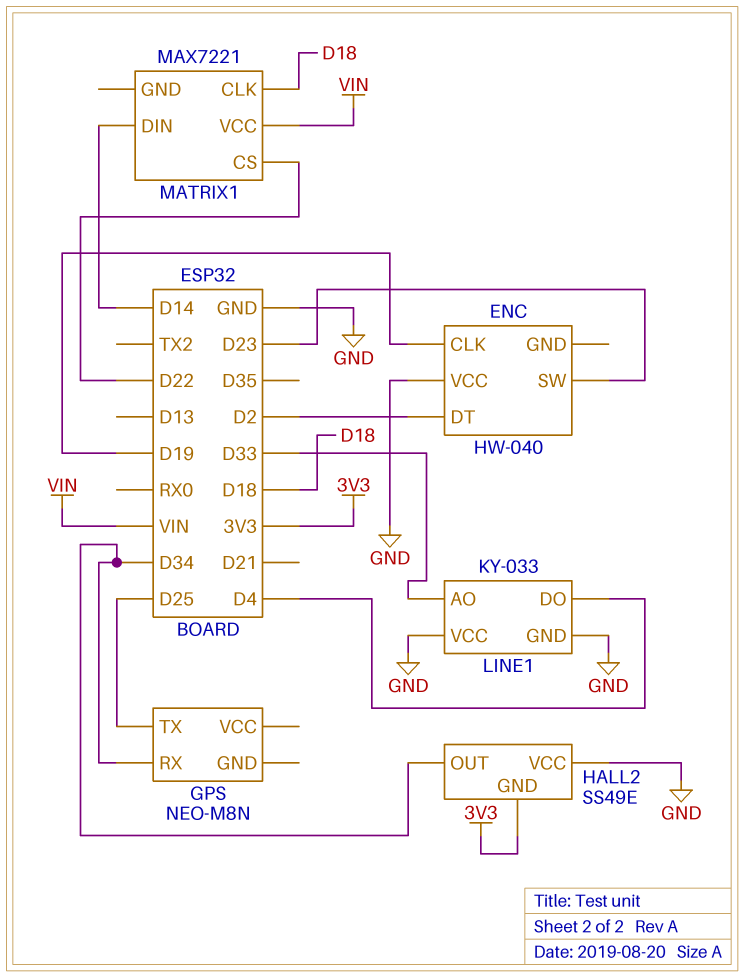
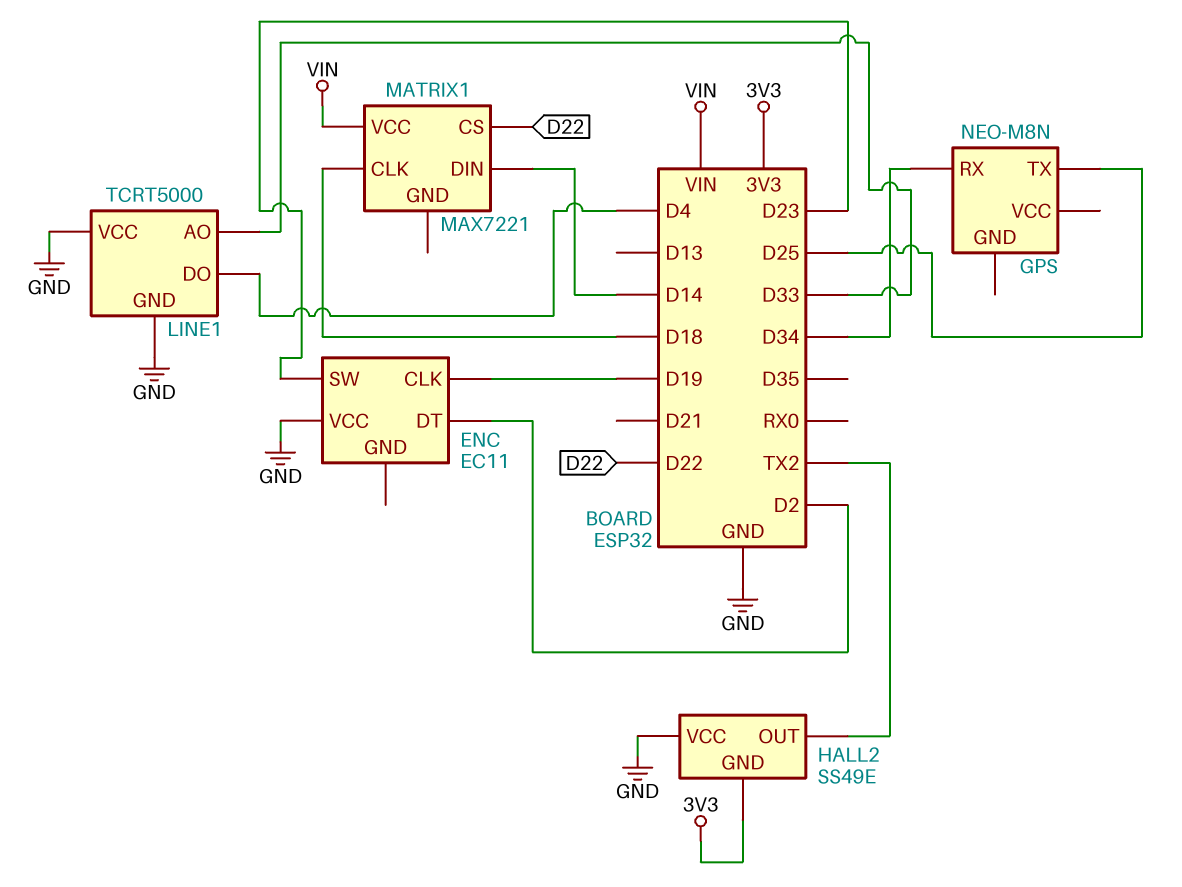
ENC: HW-040 -> EC11
HALL2 pin OUT: D34 -> TX2
LINE1: KY-033 -> TCRT5000

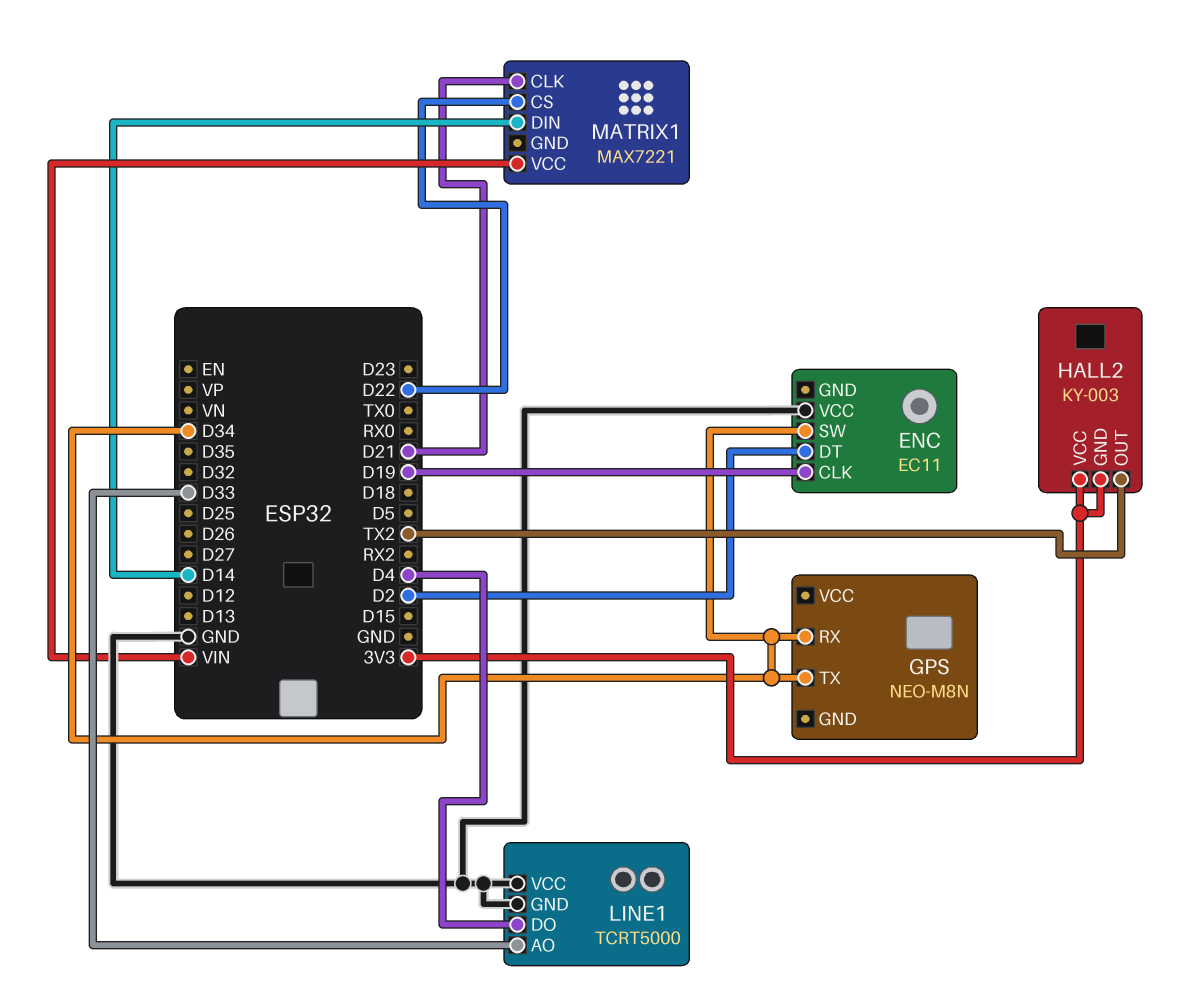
ENC pin SW: D23 -> D34
GPS pin TX: D25 -> D34
HALL2: SS49E -> KY-003
HALL2 pin VCC: GND -> 3V3
MATRIX1 pin CLK: D18 -> D21

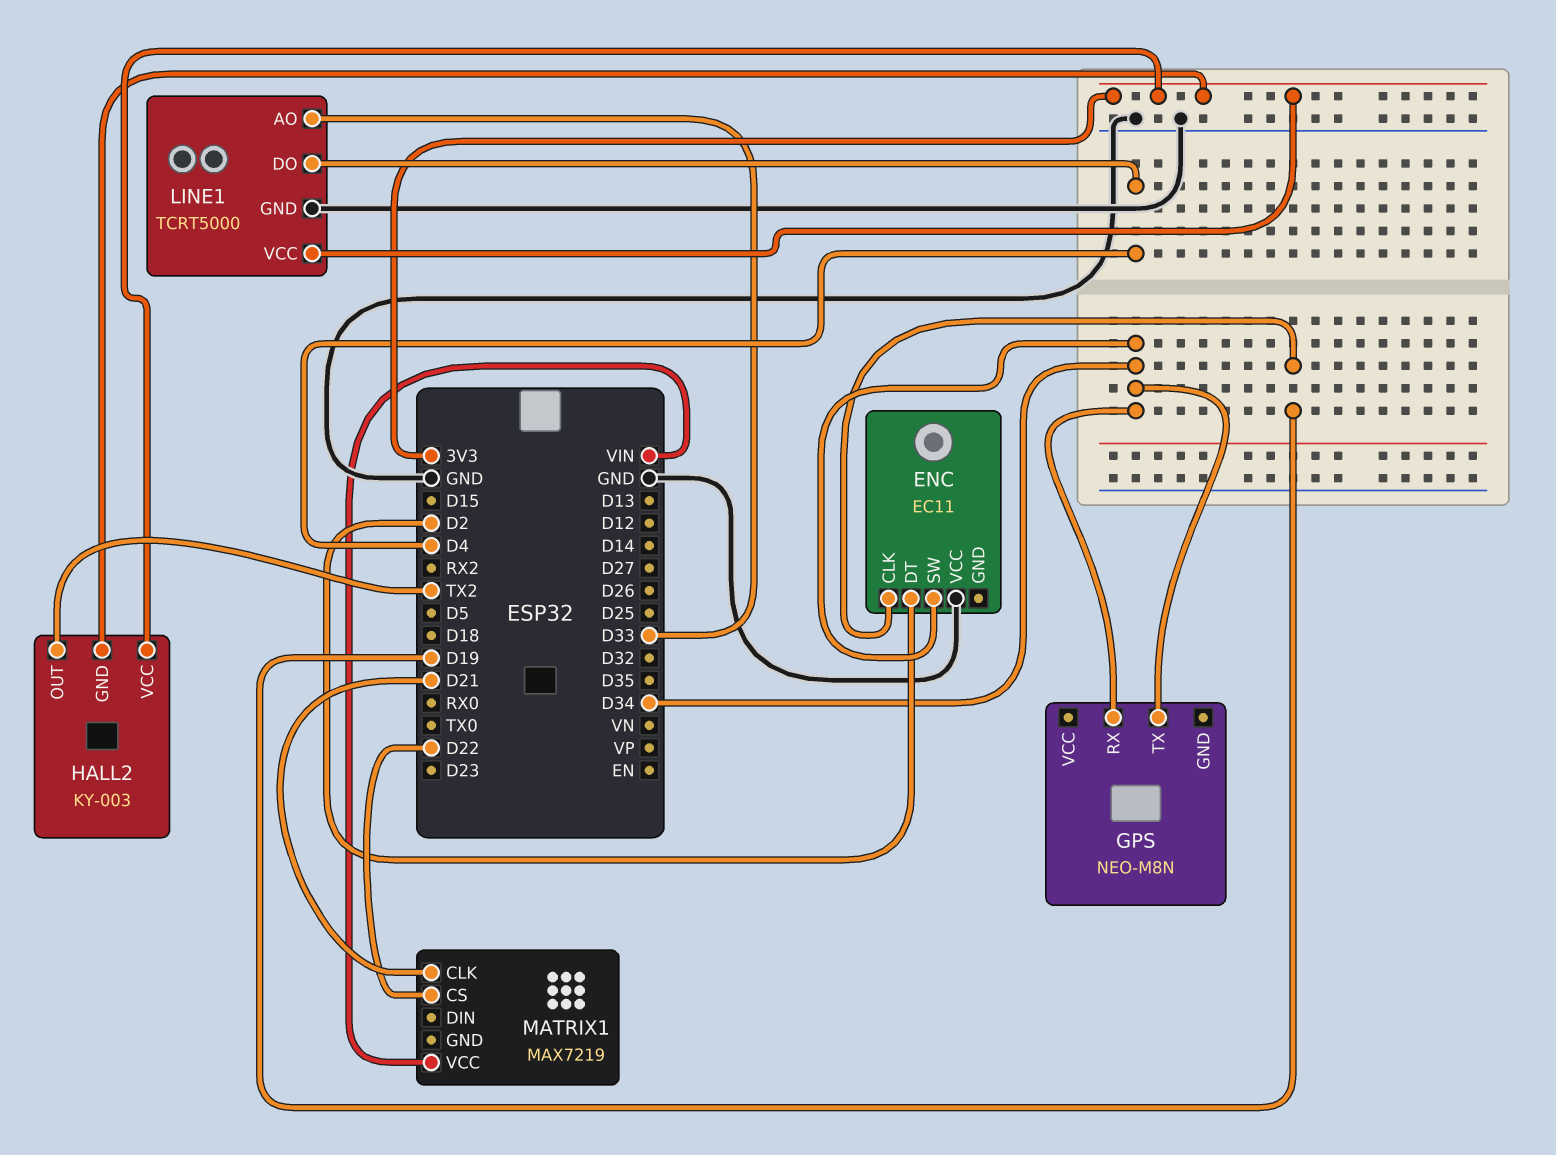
LINE1 pin VCC: GND -> 3V3
MATRIX1: MAX7221 -> MAX7219
MATRIX1 pin DIN: D14 -> none

